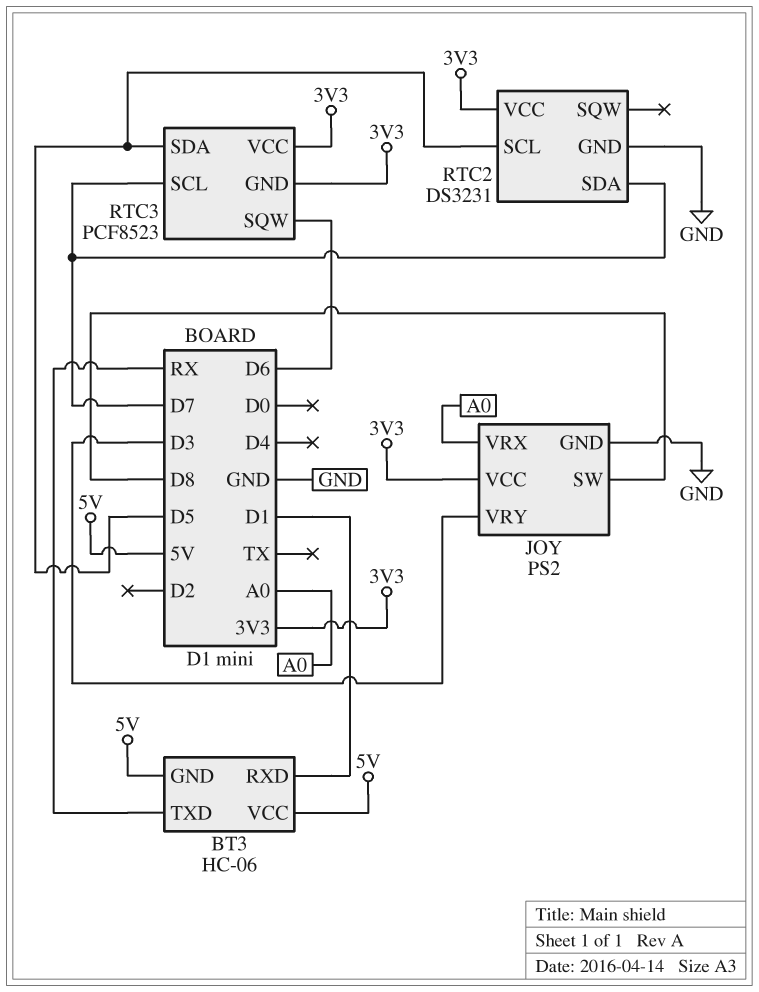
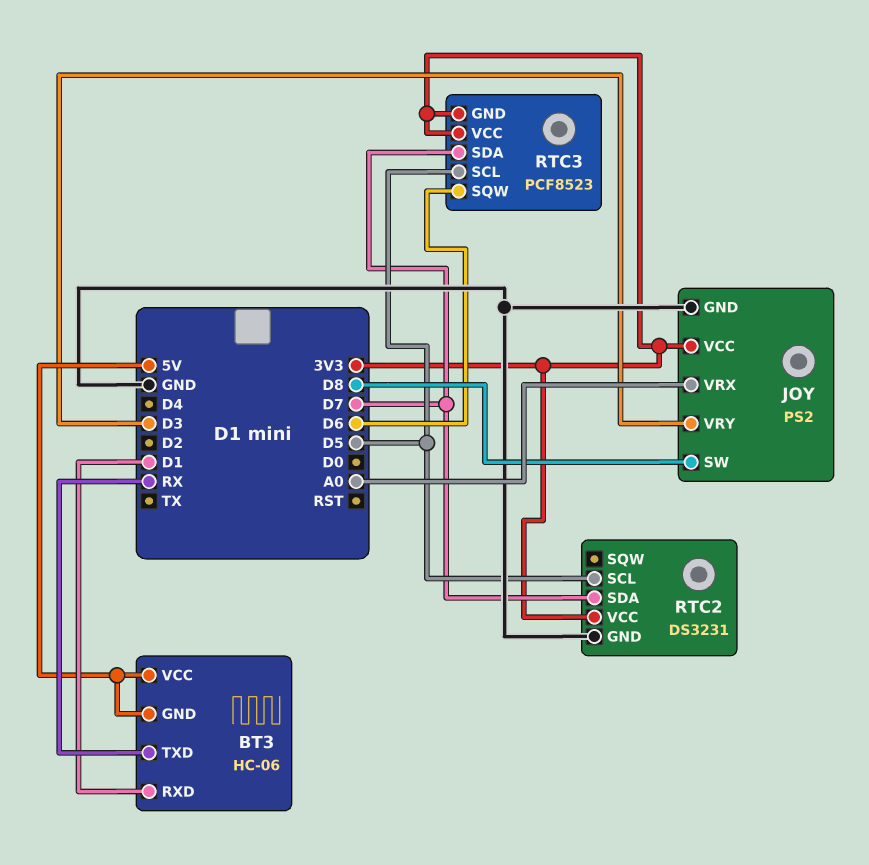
RTC3 pin SCL: D7 -> D5
RTC3 pin SDA: D5 -> D7

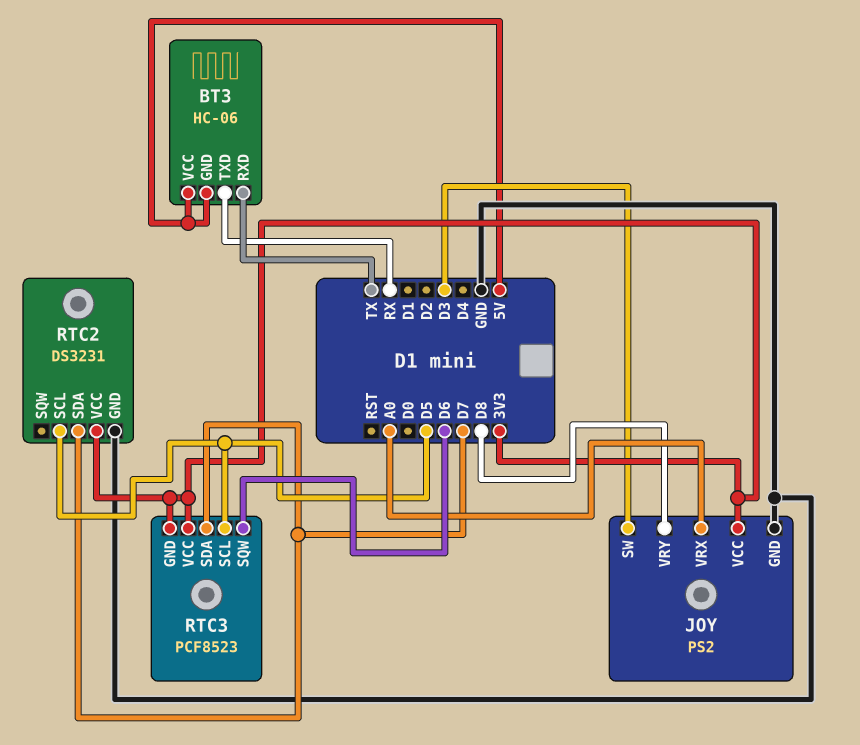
BT3 pin RXD: D1 -> TX
JOY pin SW: D8 -> D3
JOY pin VRY: D3 -> D8

